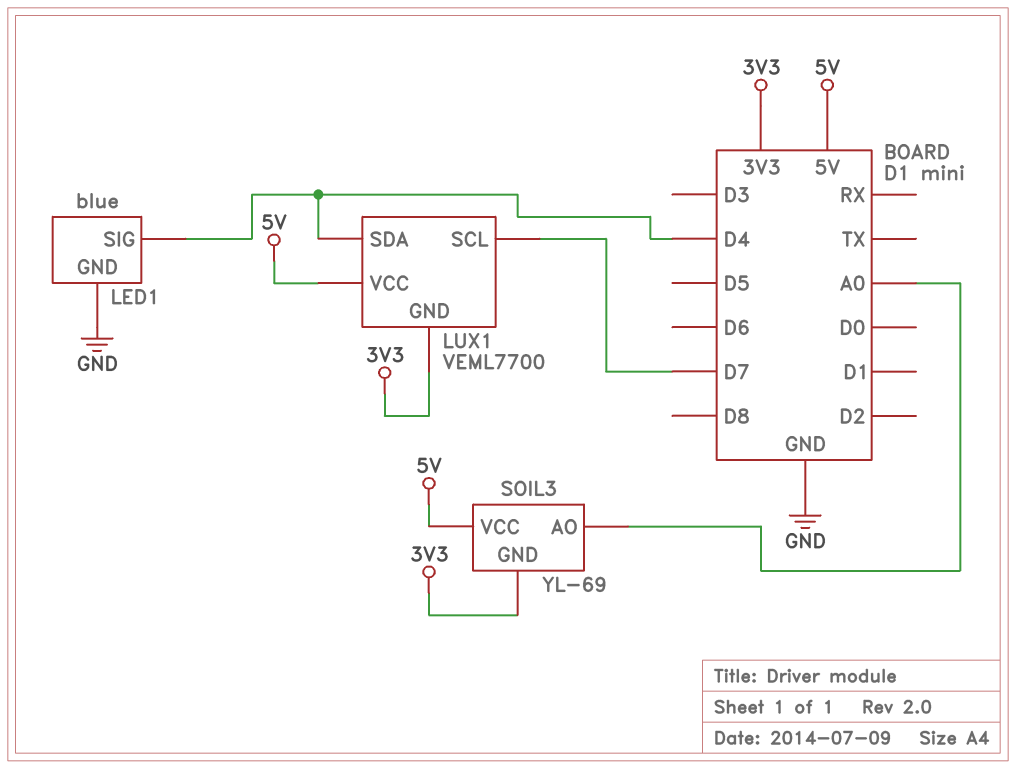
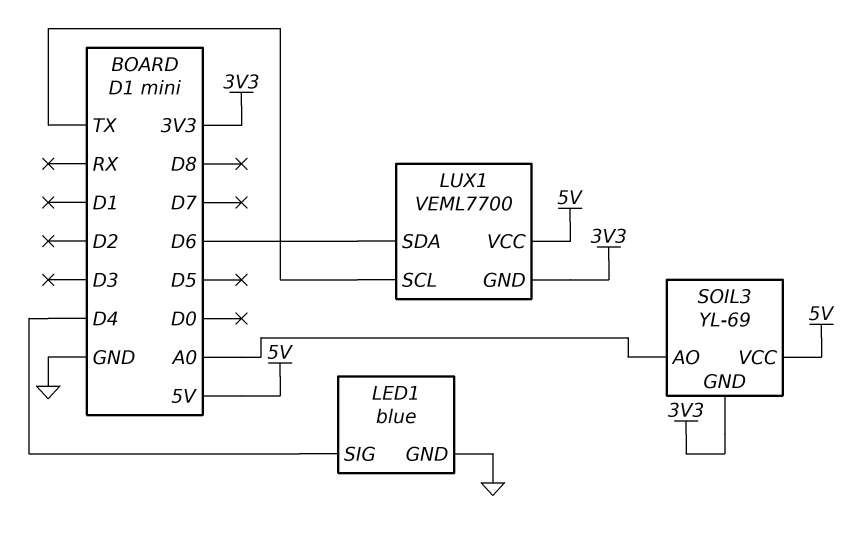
LUX1 pin SCL: D7 -> TX
LUX1 pin SDA: D4 -> D6

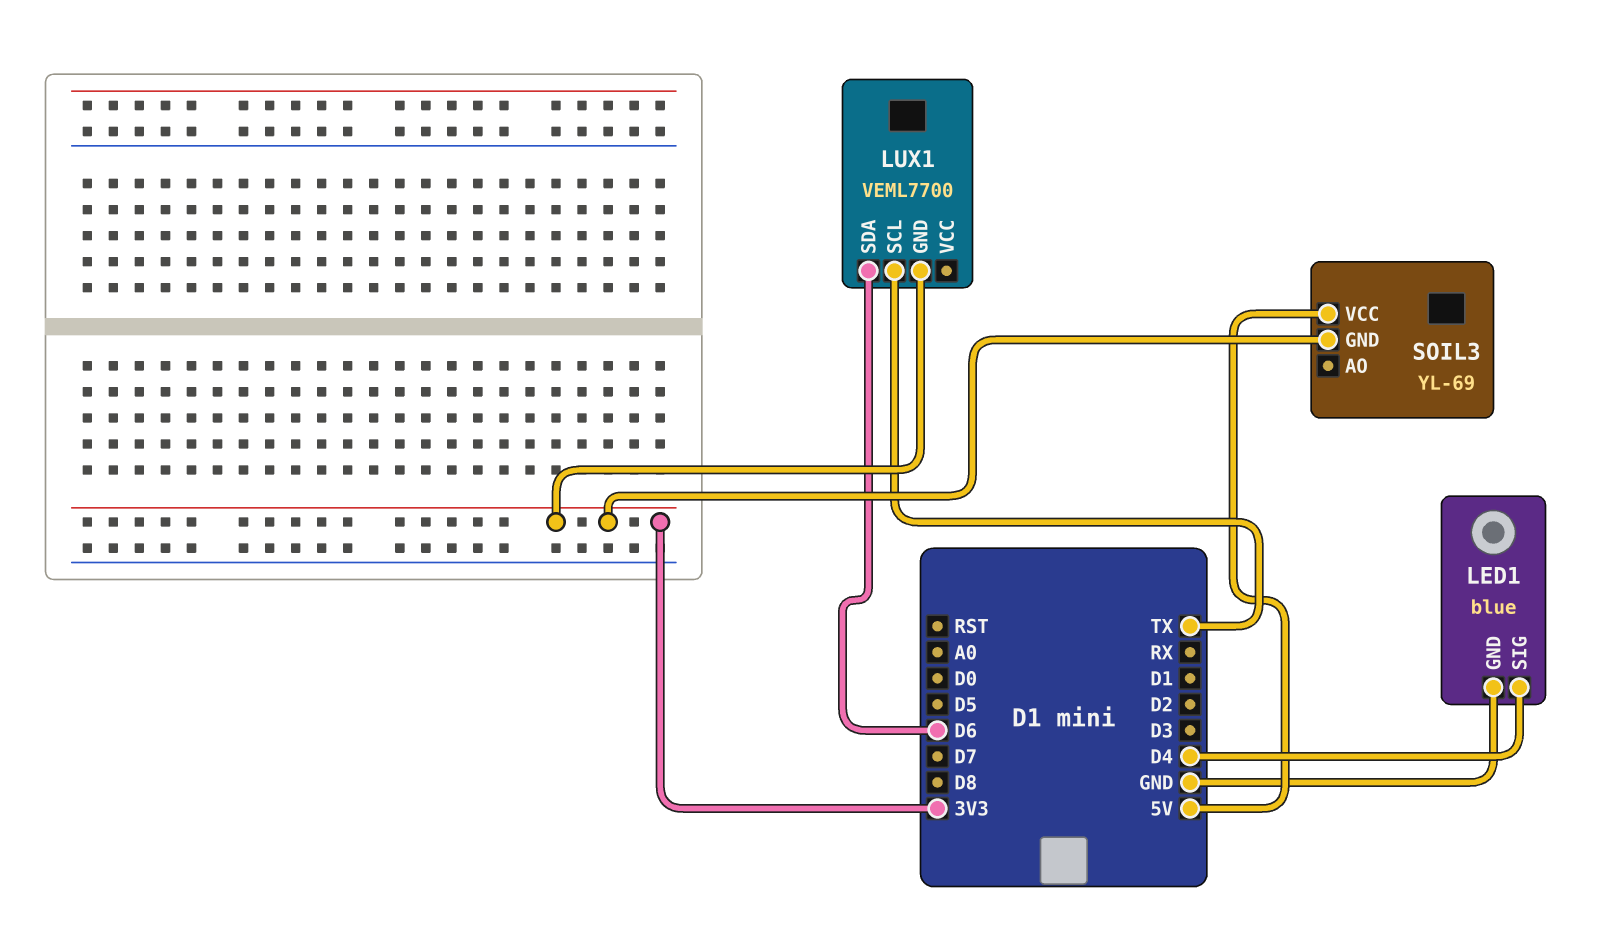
LUX1 pin VCC: 5V -> none
SOIL3 pin AO: A0 -> none

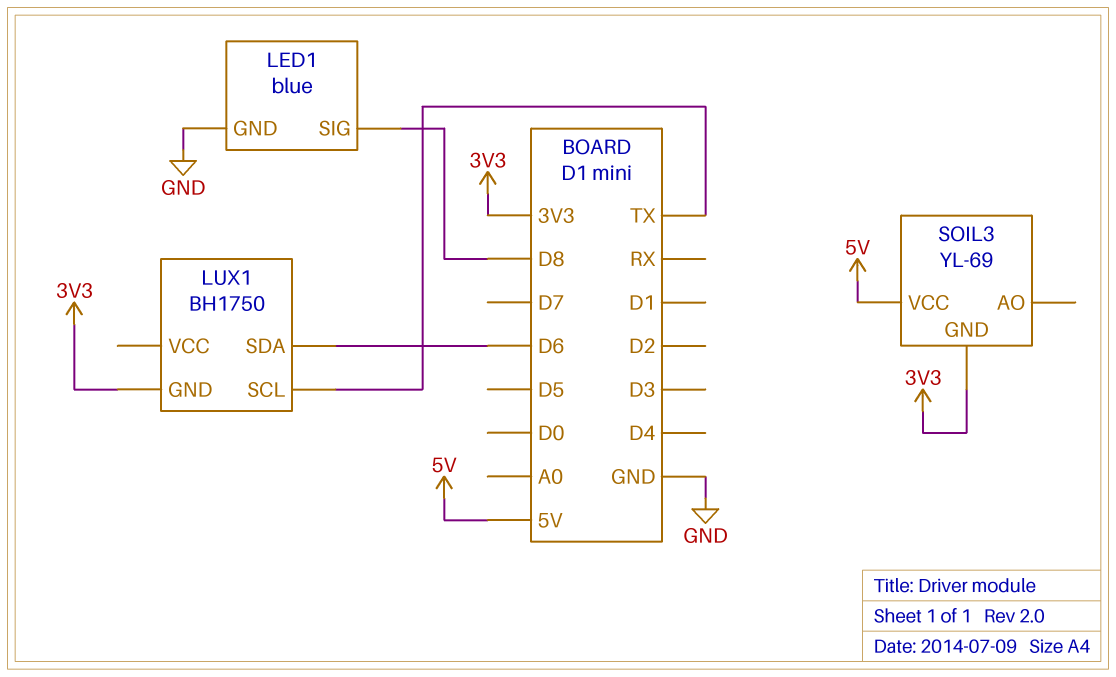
LED1 pin SIG: D4 -> D8
LUX1: VEML7700 -> BH1750

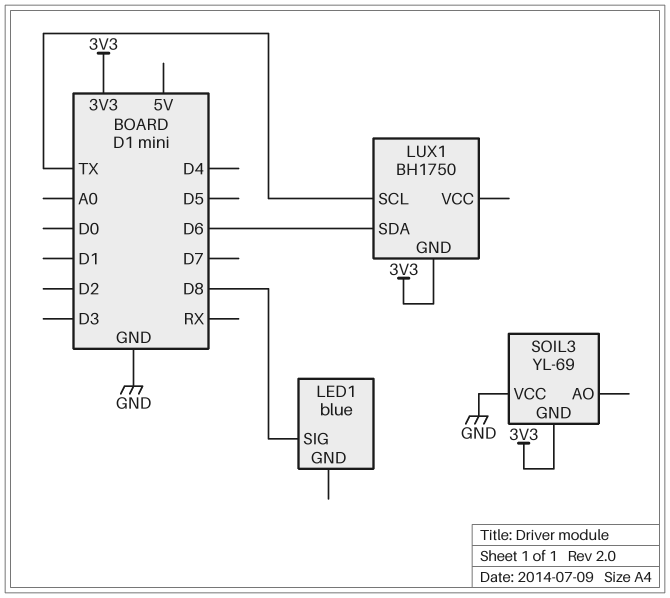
LED1 pin GND: GND -> none
SOIL3 pin VCC: 5V -> GND

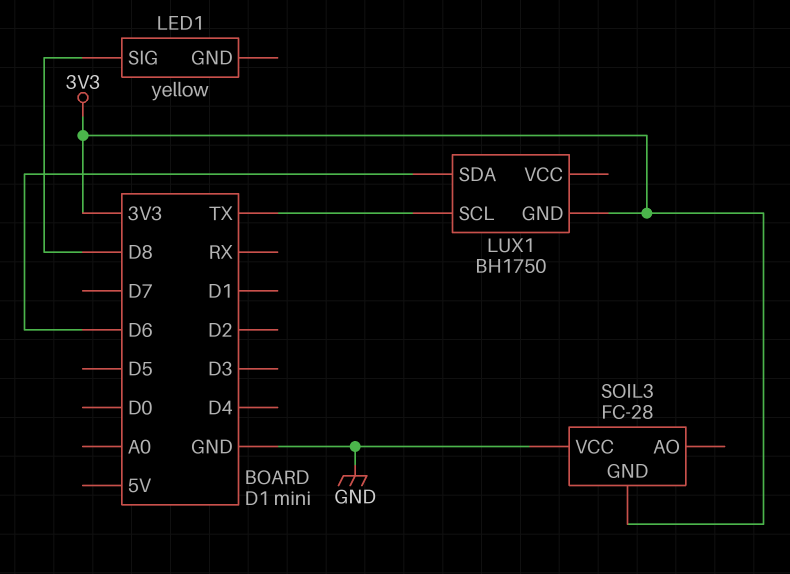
LED1: blue -> yellow
SOIL3: YL-69 -> FC-28

